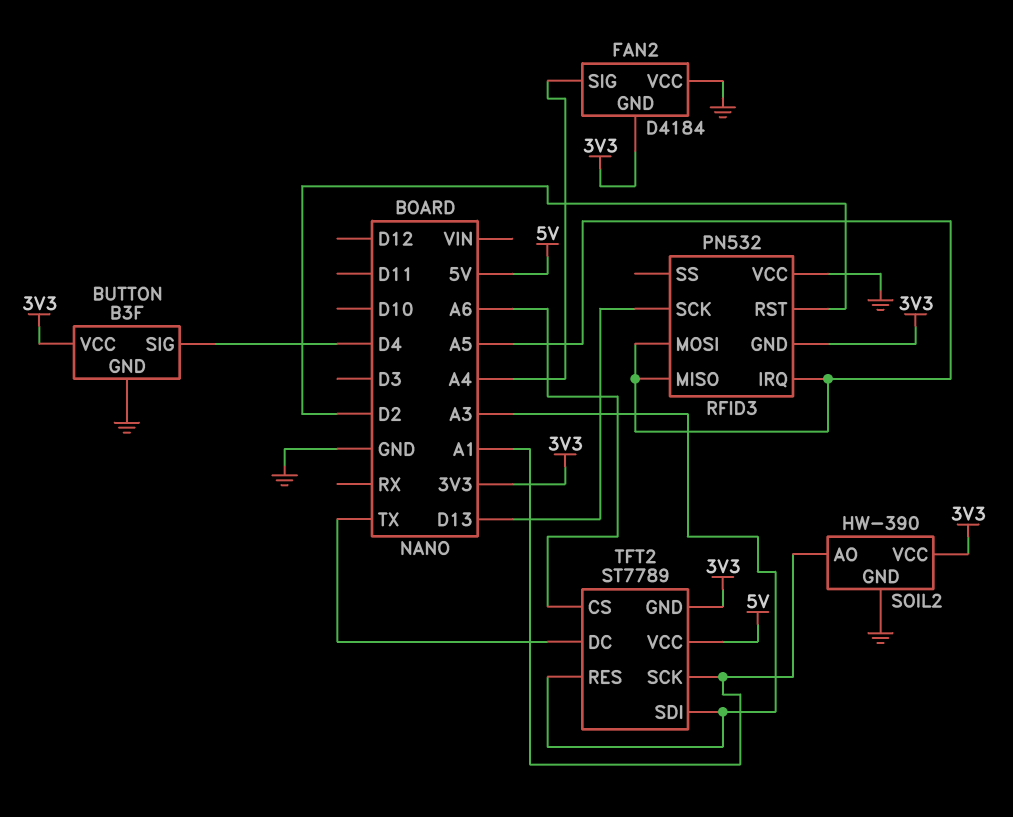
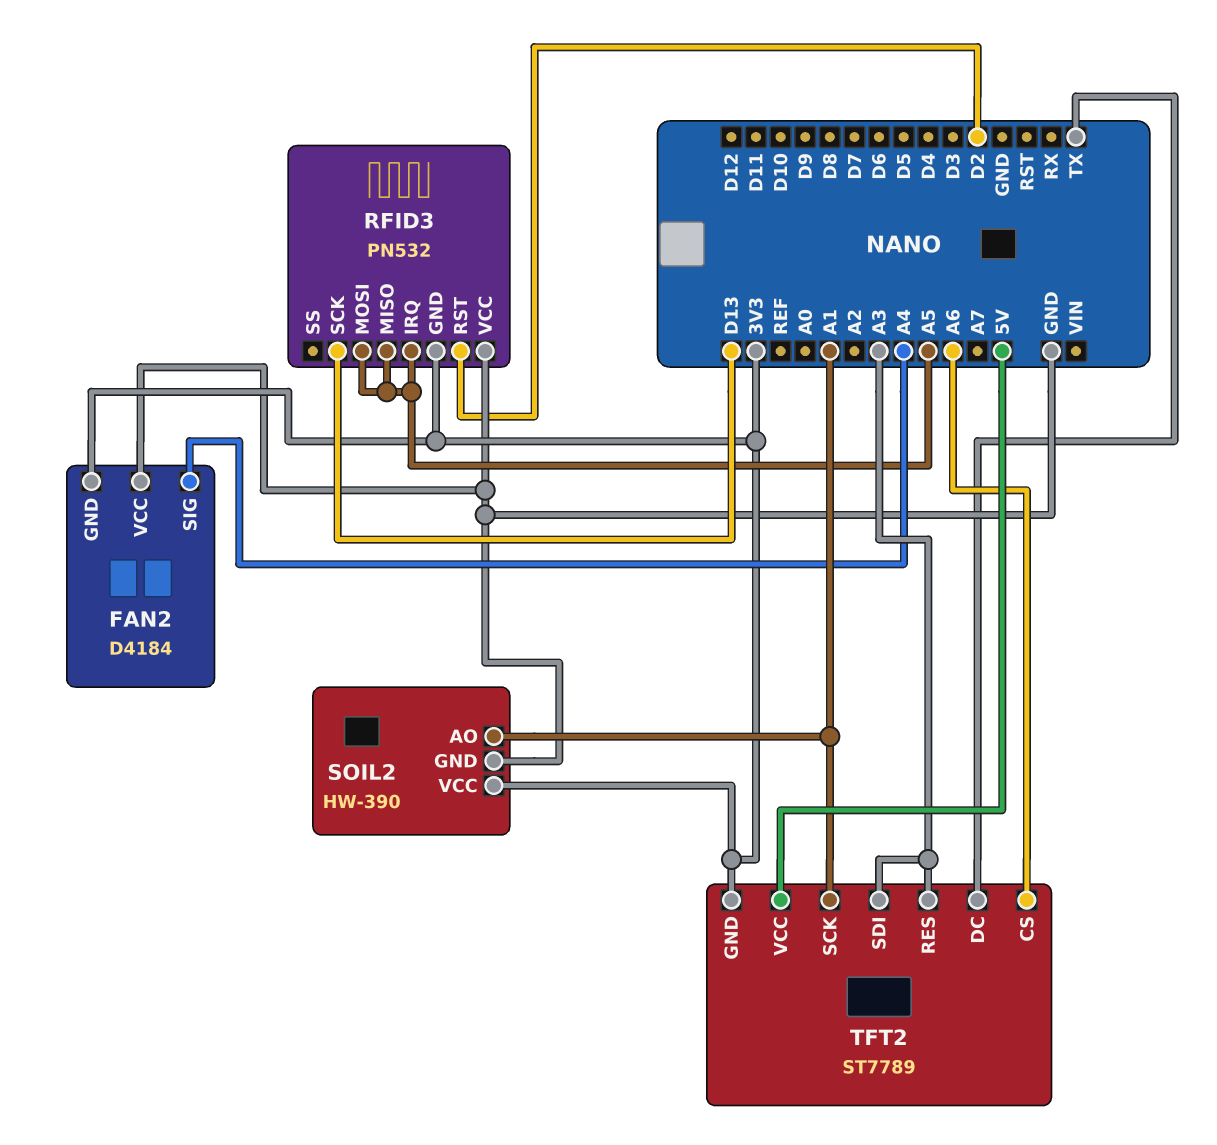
BUTTON: B3F -> none
BUTTON pin GND: GND -> none
BUTTON pin SIG: D4 -> none
BUTTON pin VCC: 3V3 -> none

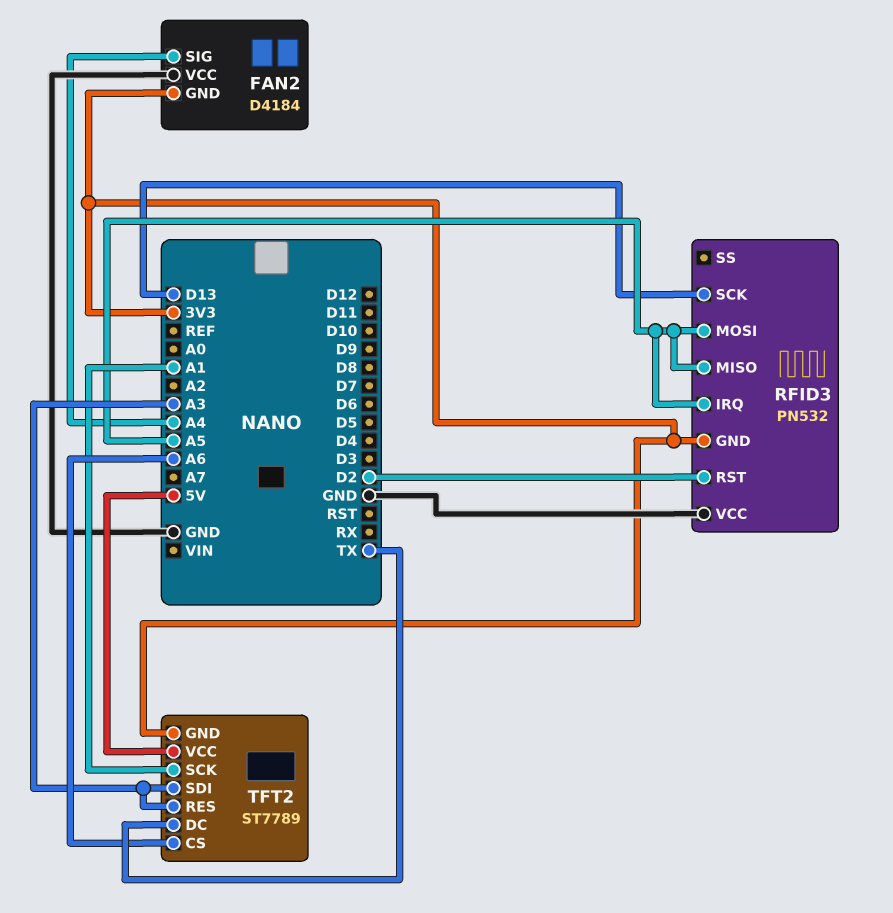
SOIL2: HW-390 -> none
SOIL2 pin AO: A1 -> none
SOIL2 pin GND: GND -> none
SOIL2 pin VCC: 3V3 -> none

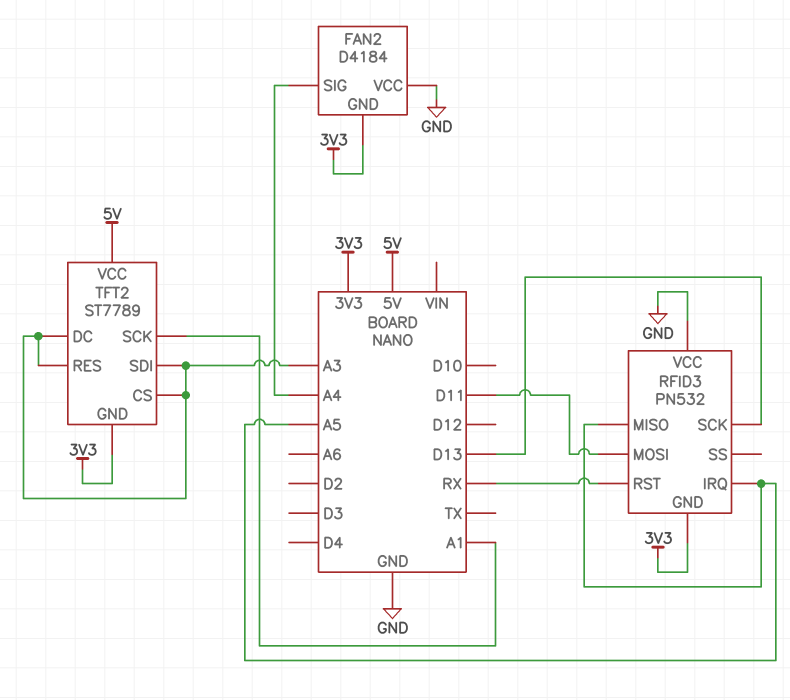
RFID3 pin MOSI: A5 -> D11
RFID3 pin RST: D2 -> RX
TFT2 pin CS: A6 -> A3
TFT2 pin DC: TX -> A3

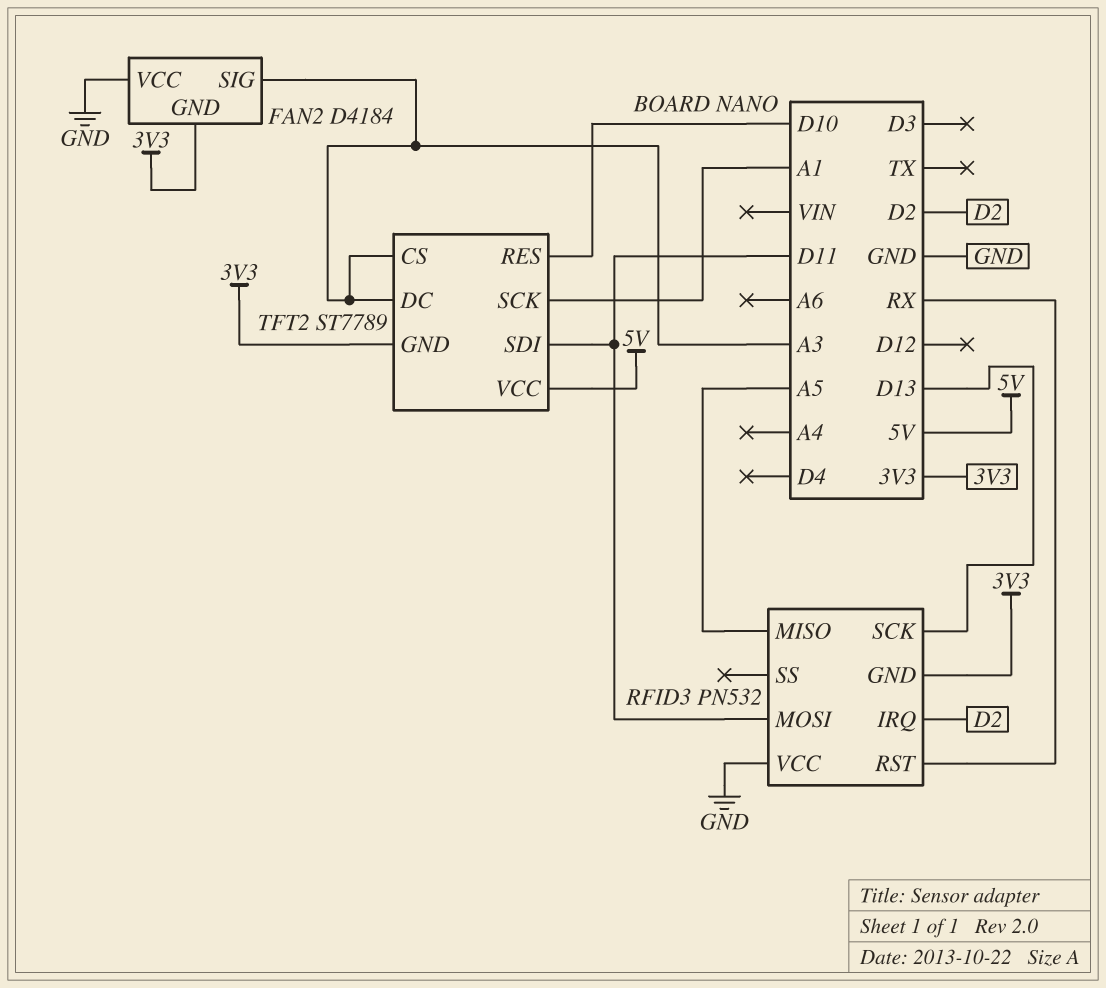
FAN2 pin SIG: A4 -> A3
RFID3 pin IRQ: A5 -> D2
TFT2 pin RES: A3 -> D10
TFT2 pin SDI: A3 -> D11

